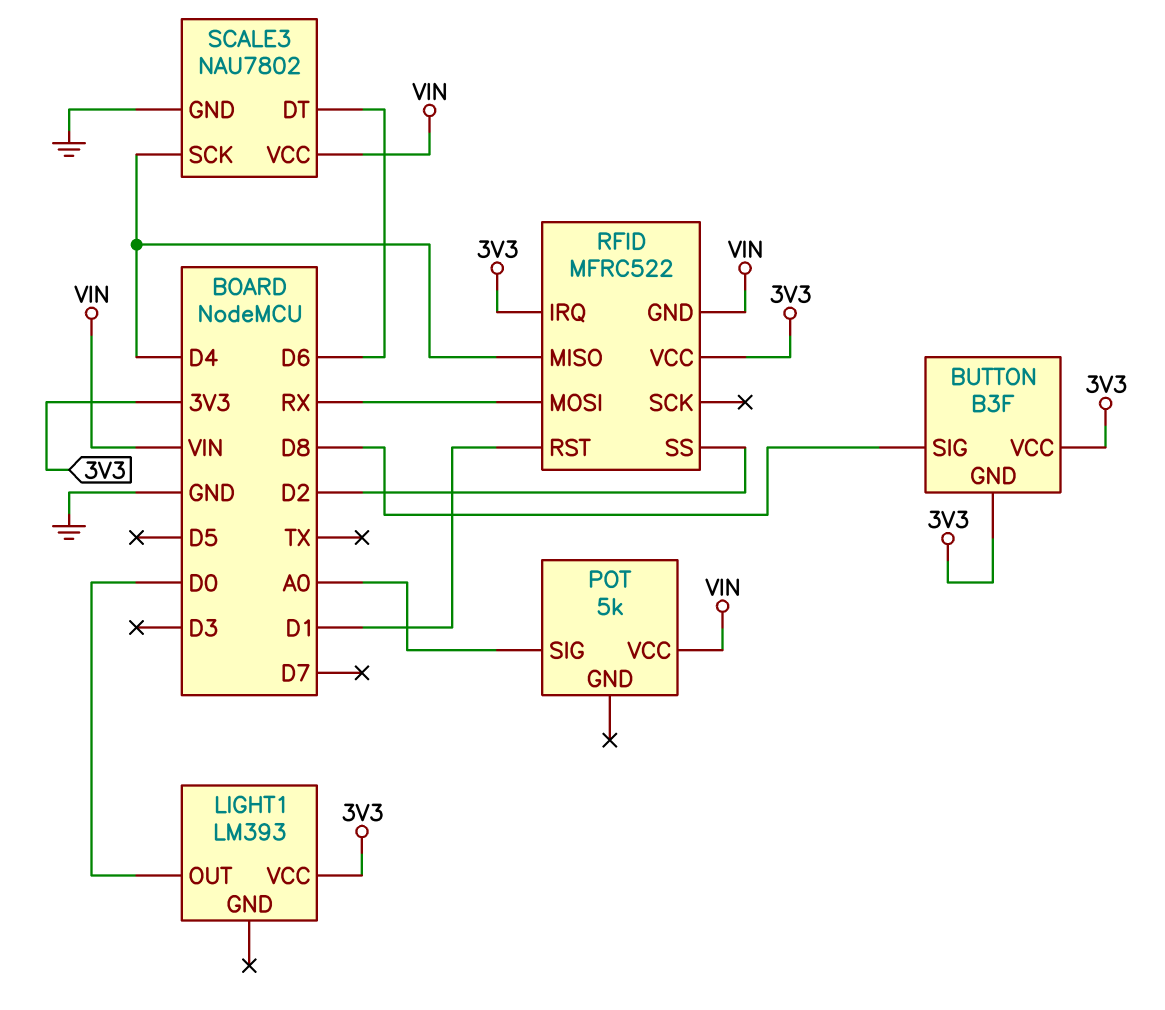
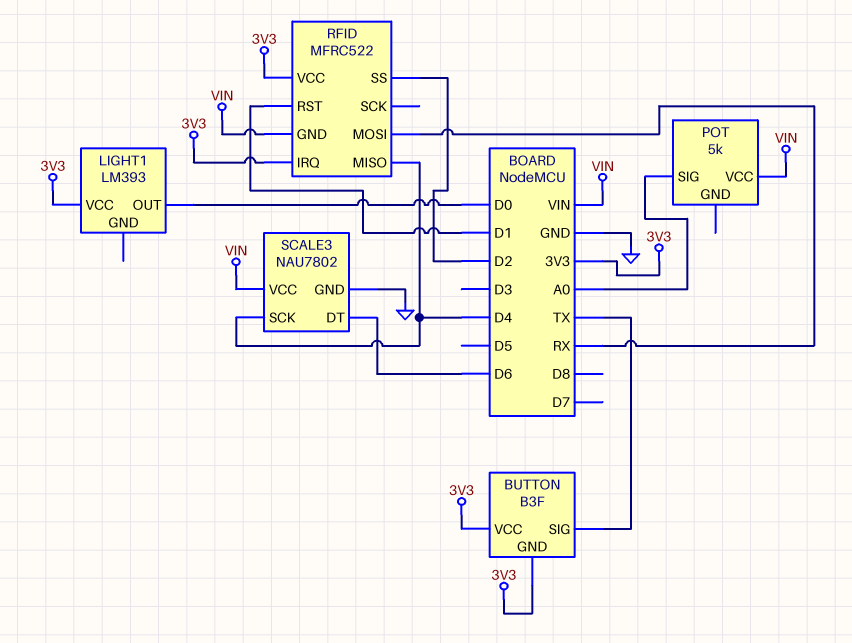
BUTTON pin SIG: D8 -> TX

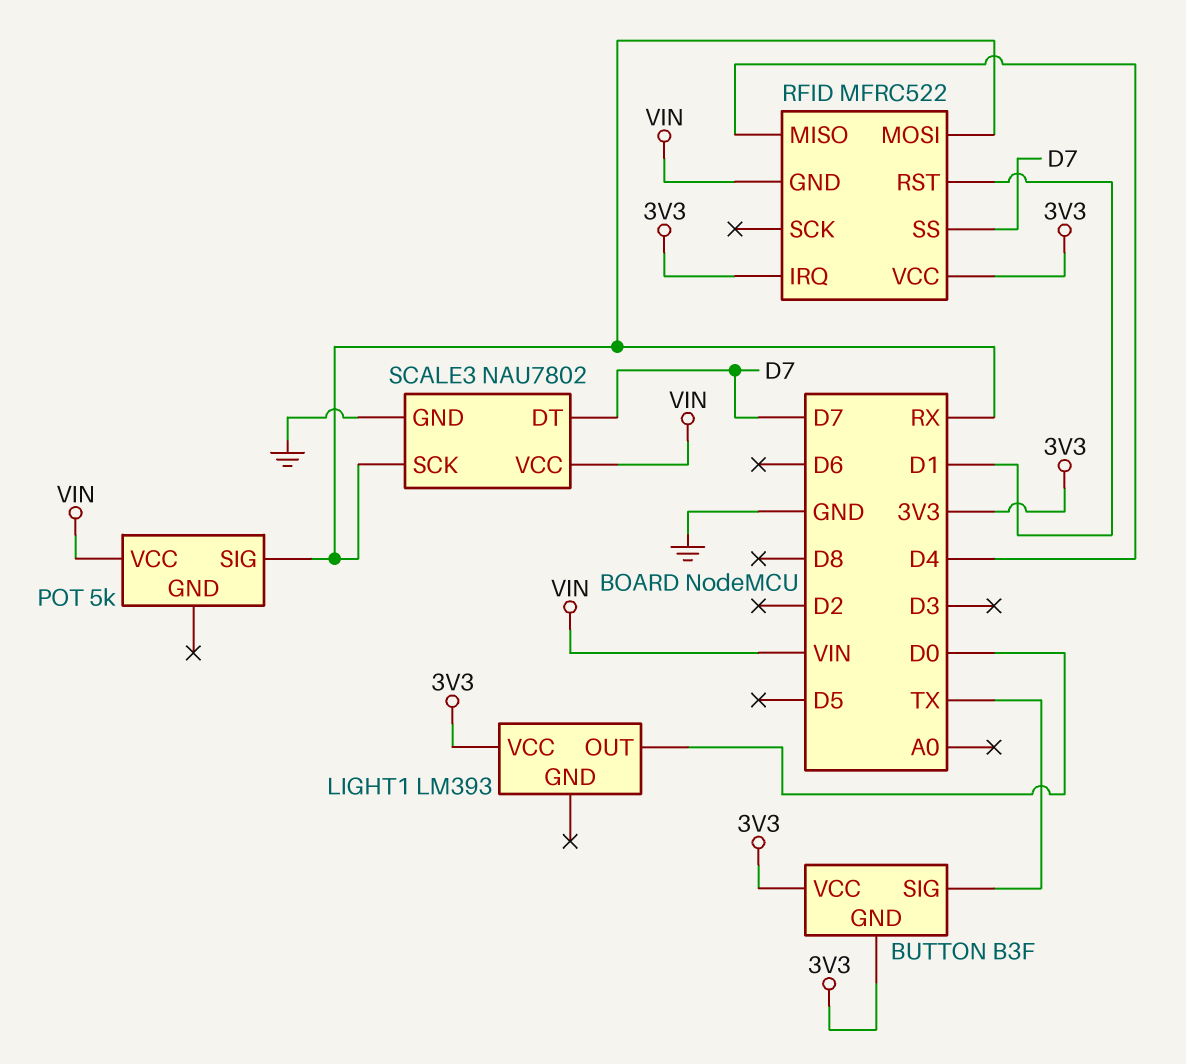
POT pin SIG: A0 -> RX
RFID pin SS: D2 -> D7
SCALE3 pin DT: D6 -> D7
SCALE3 pin SCK: D4 -> RX

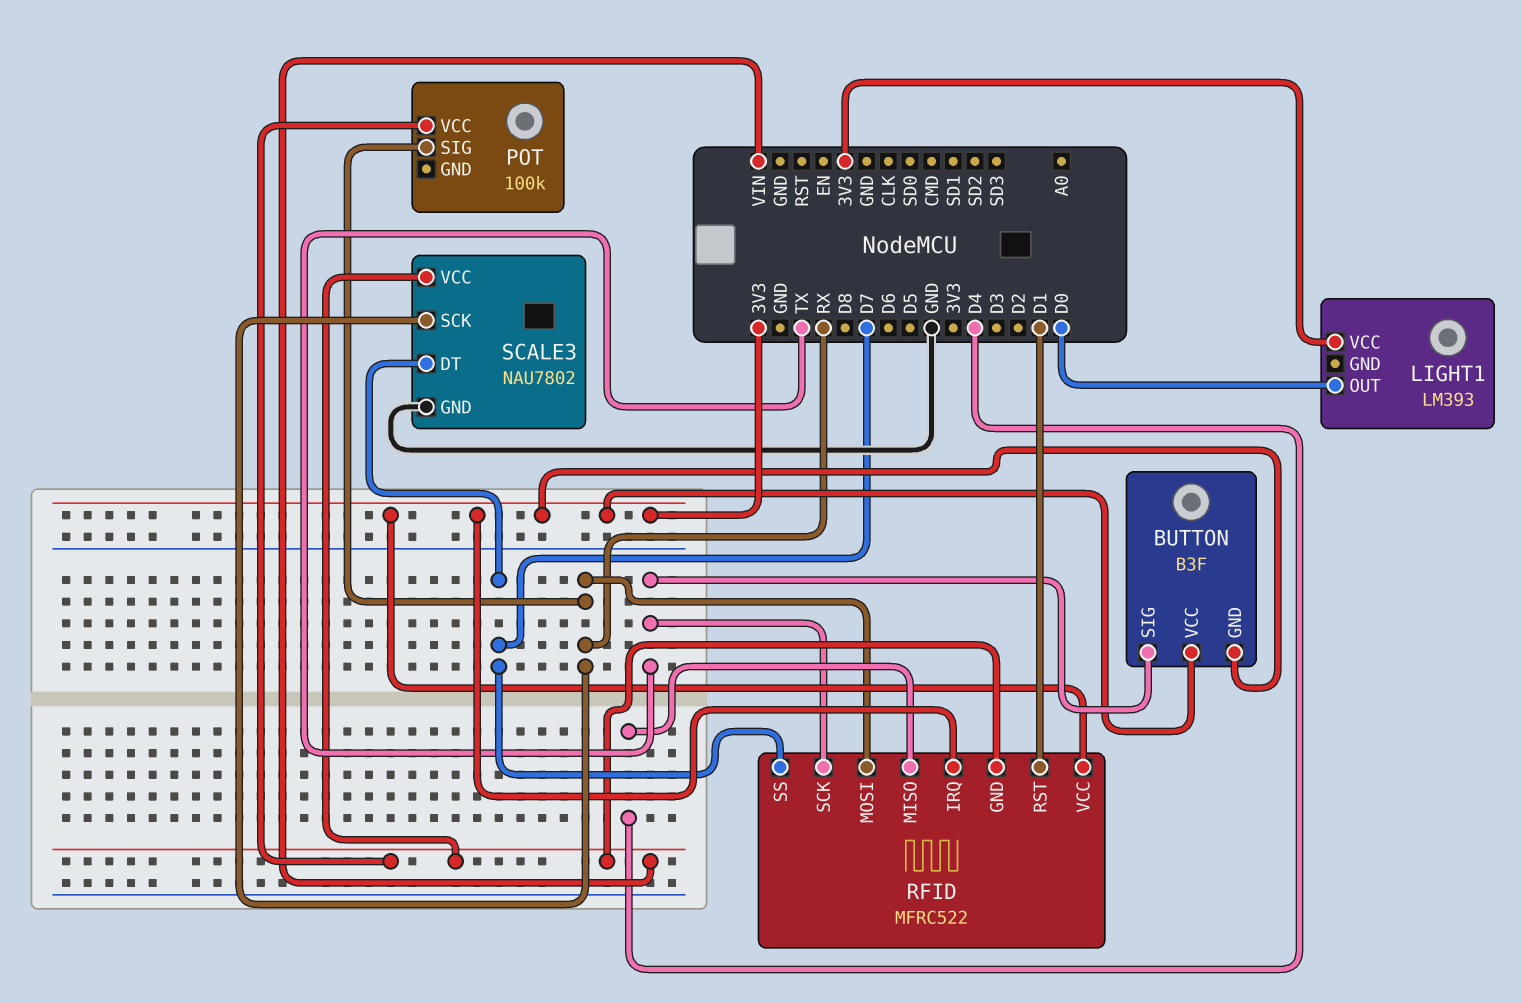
POT: 5k -> 100k
RFID pin SCK: none -> TX

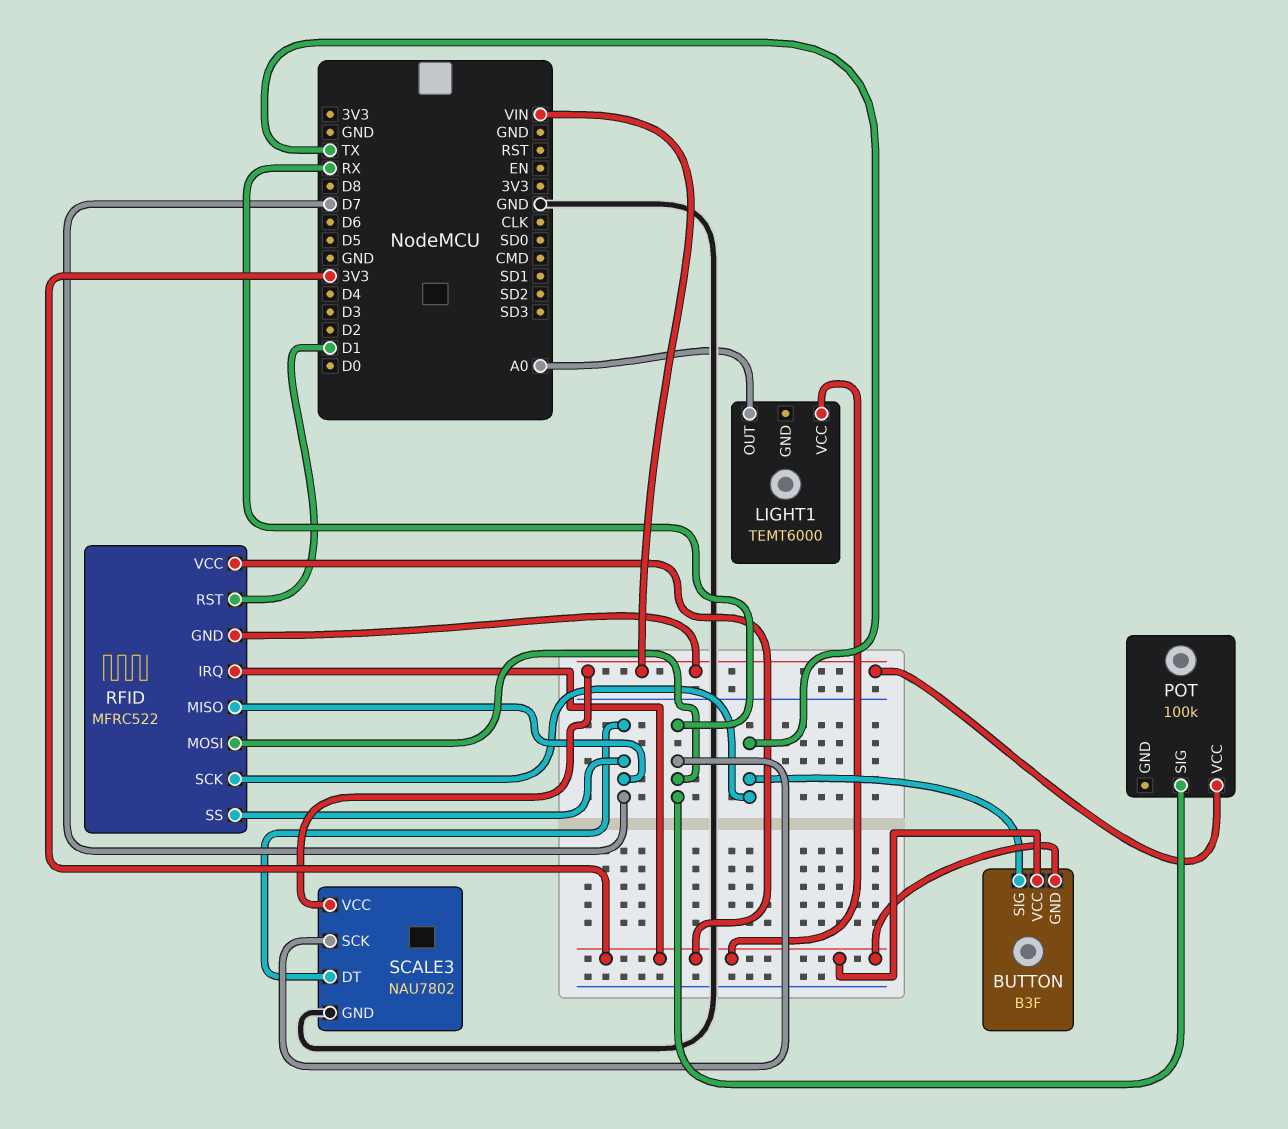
LIGHT1: LM393 -> TEMT6000
LIGHT1 pin OUT: D0 -> A0
RFID pin MISO: D4 -> D7

